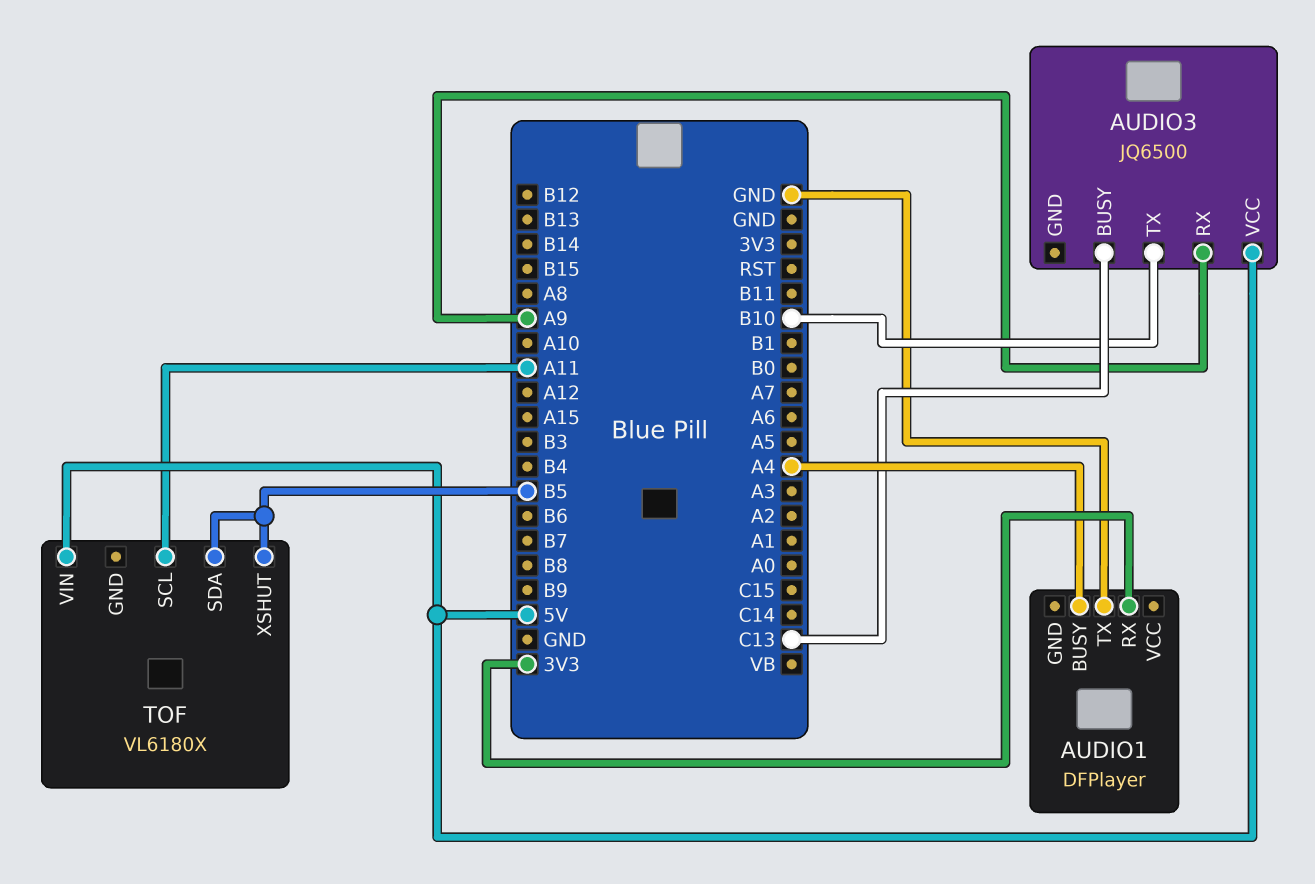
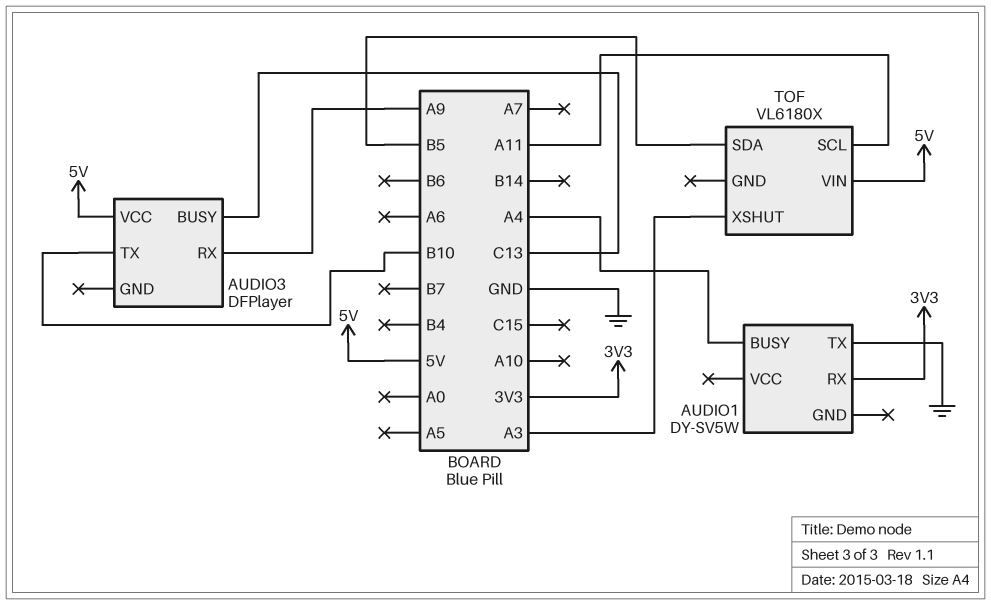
AUDIO1: DFPlayer -> DY-SV5W
AUDIO3: JQ6500 -> DFPlayer
TOF pin XSHUT: B5 -> A3

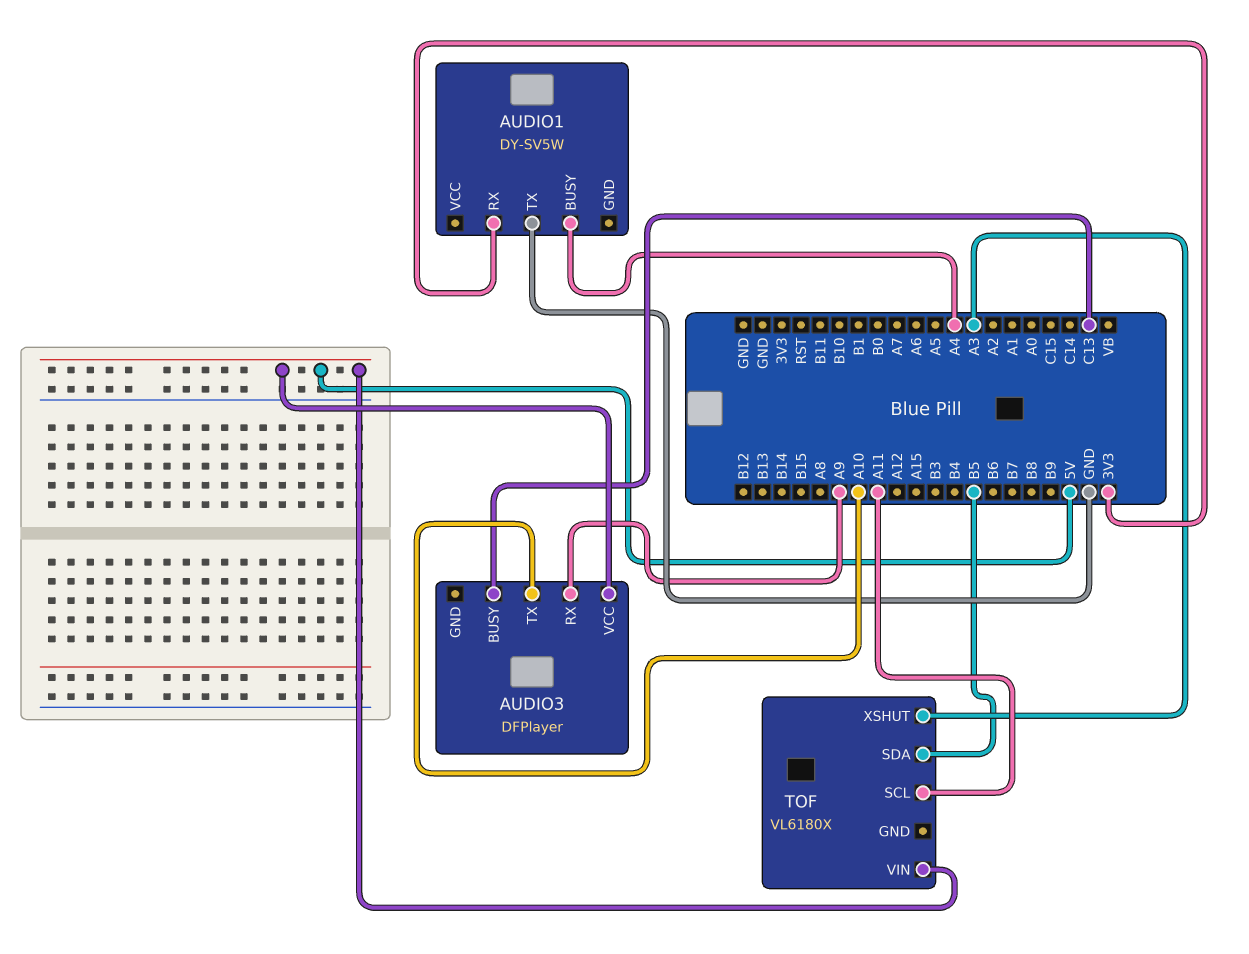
AUDIO3 pin TX: B10 -> A10

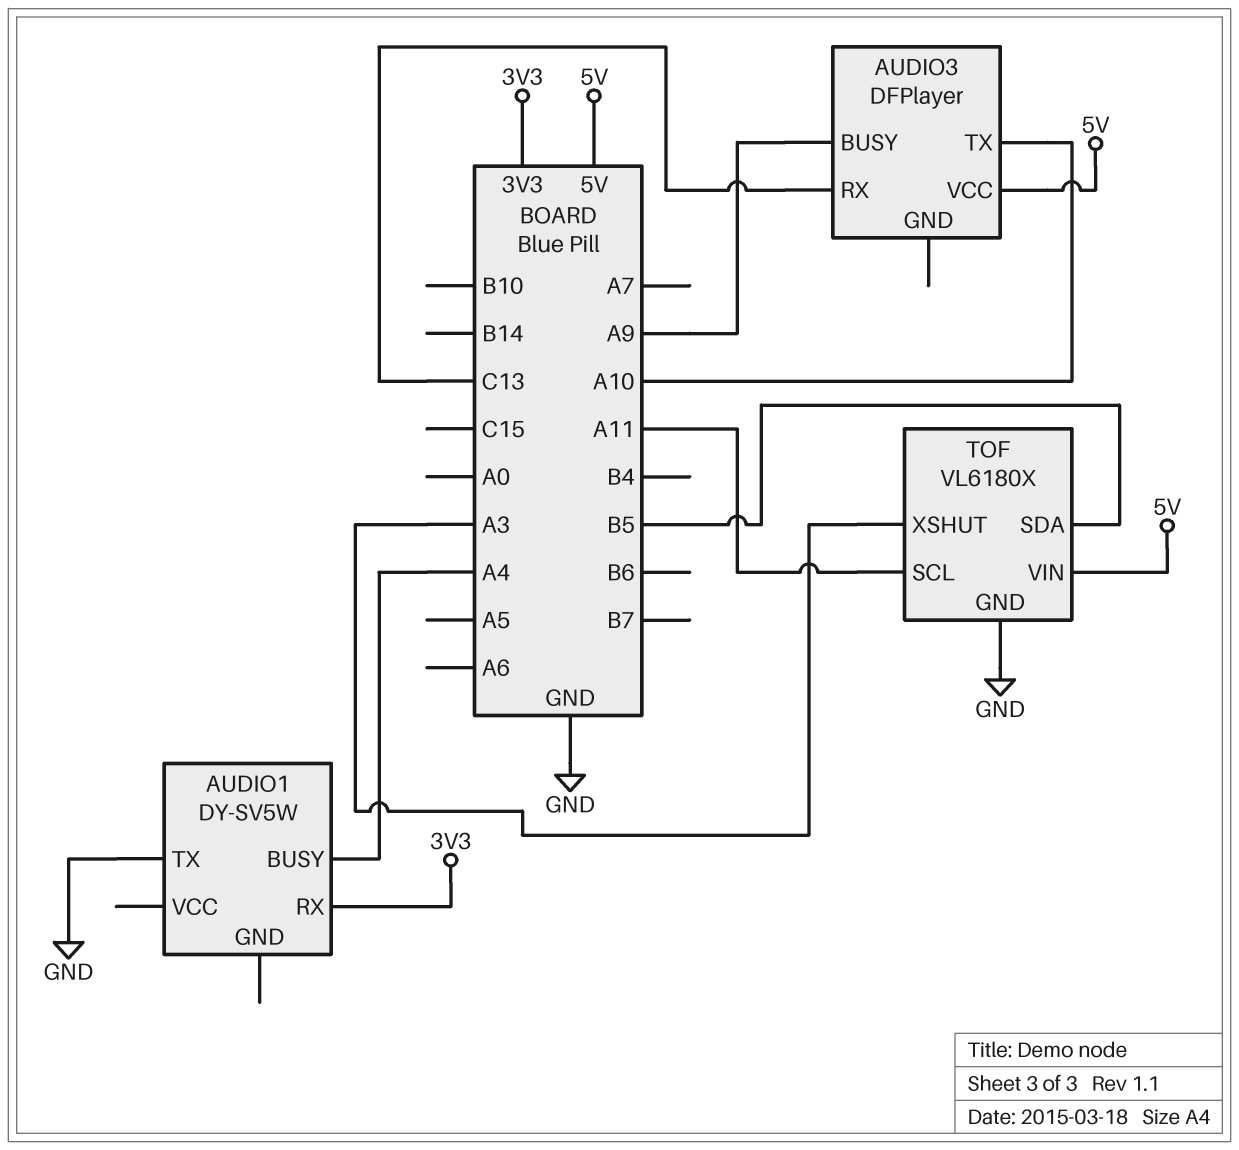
AUDIO3 pin BUSY: C13 -> A9
AUDIO3 pin RX: A9 -> C13
TOF pin GND: none -> GND

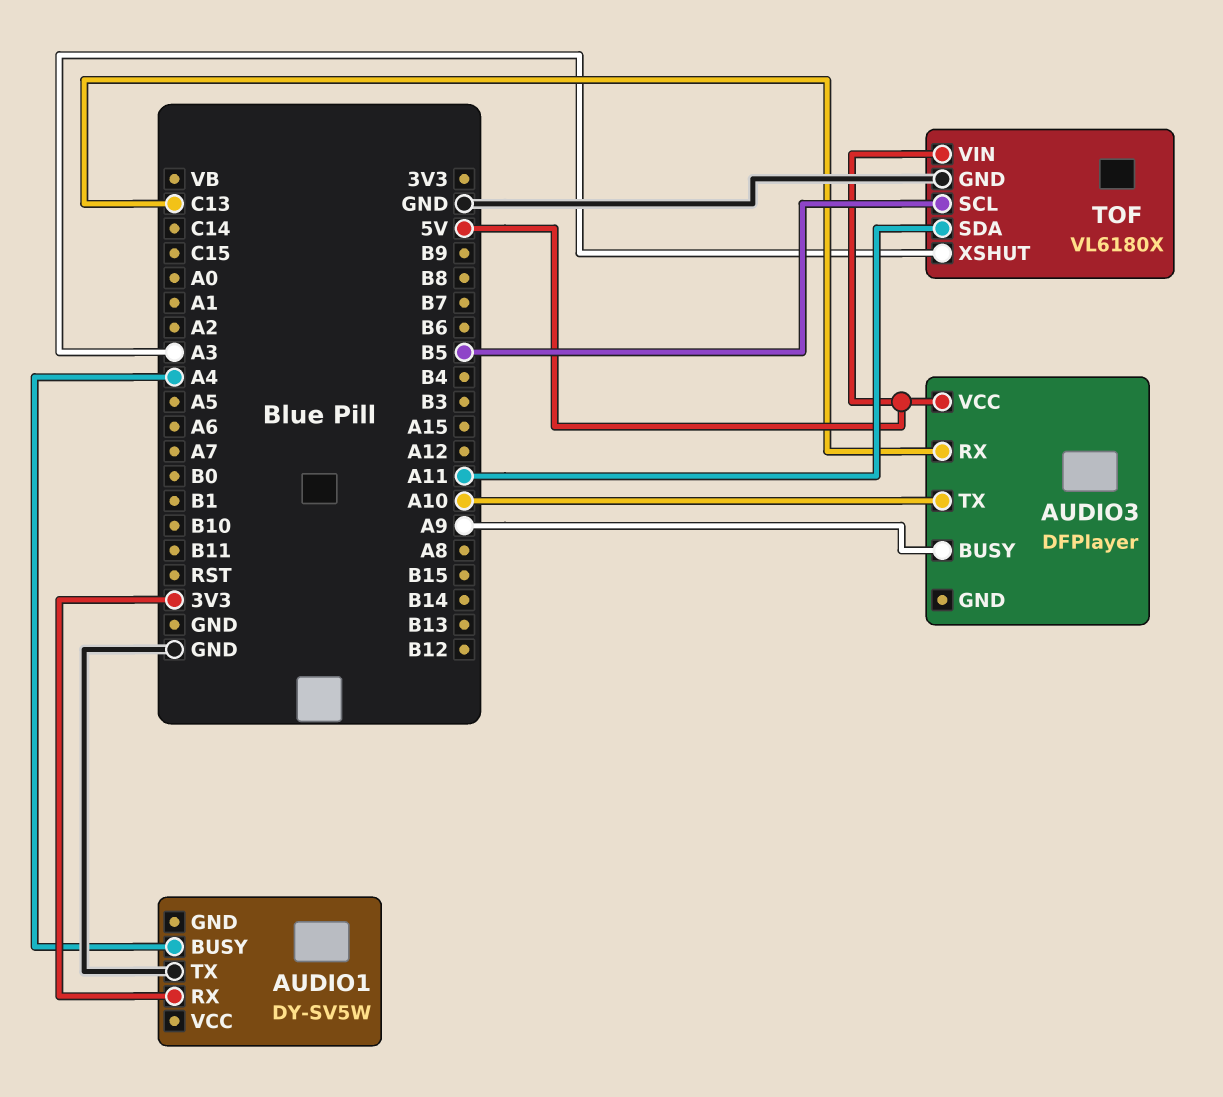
TOF pin SCL: A11 -> B5
TOF pin SDA: B5 -> A11

